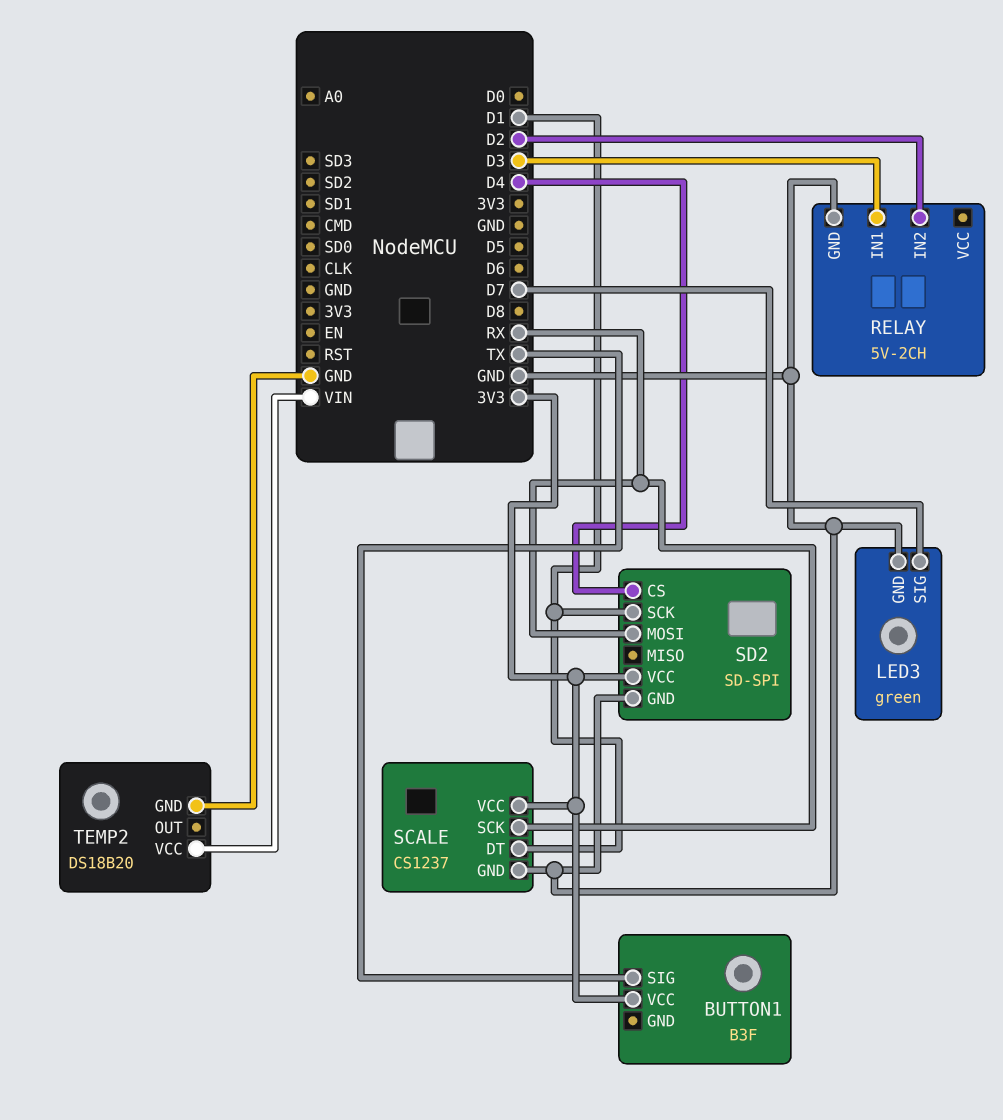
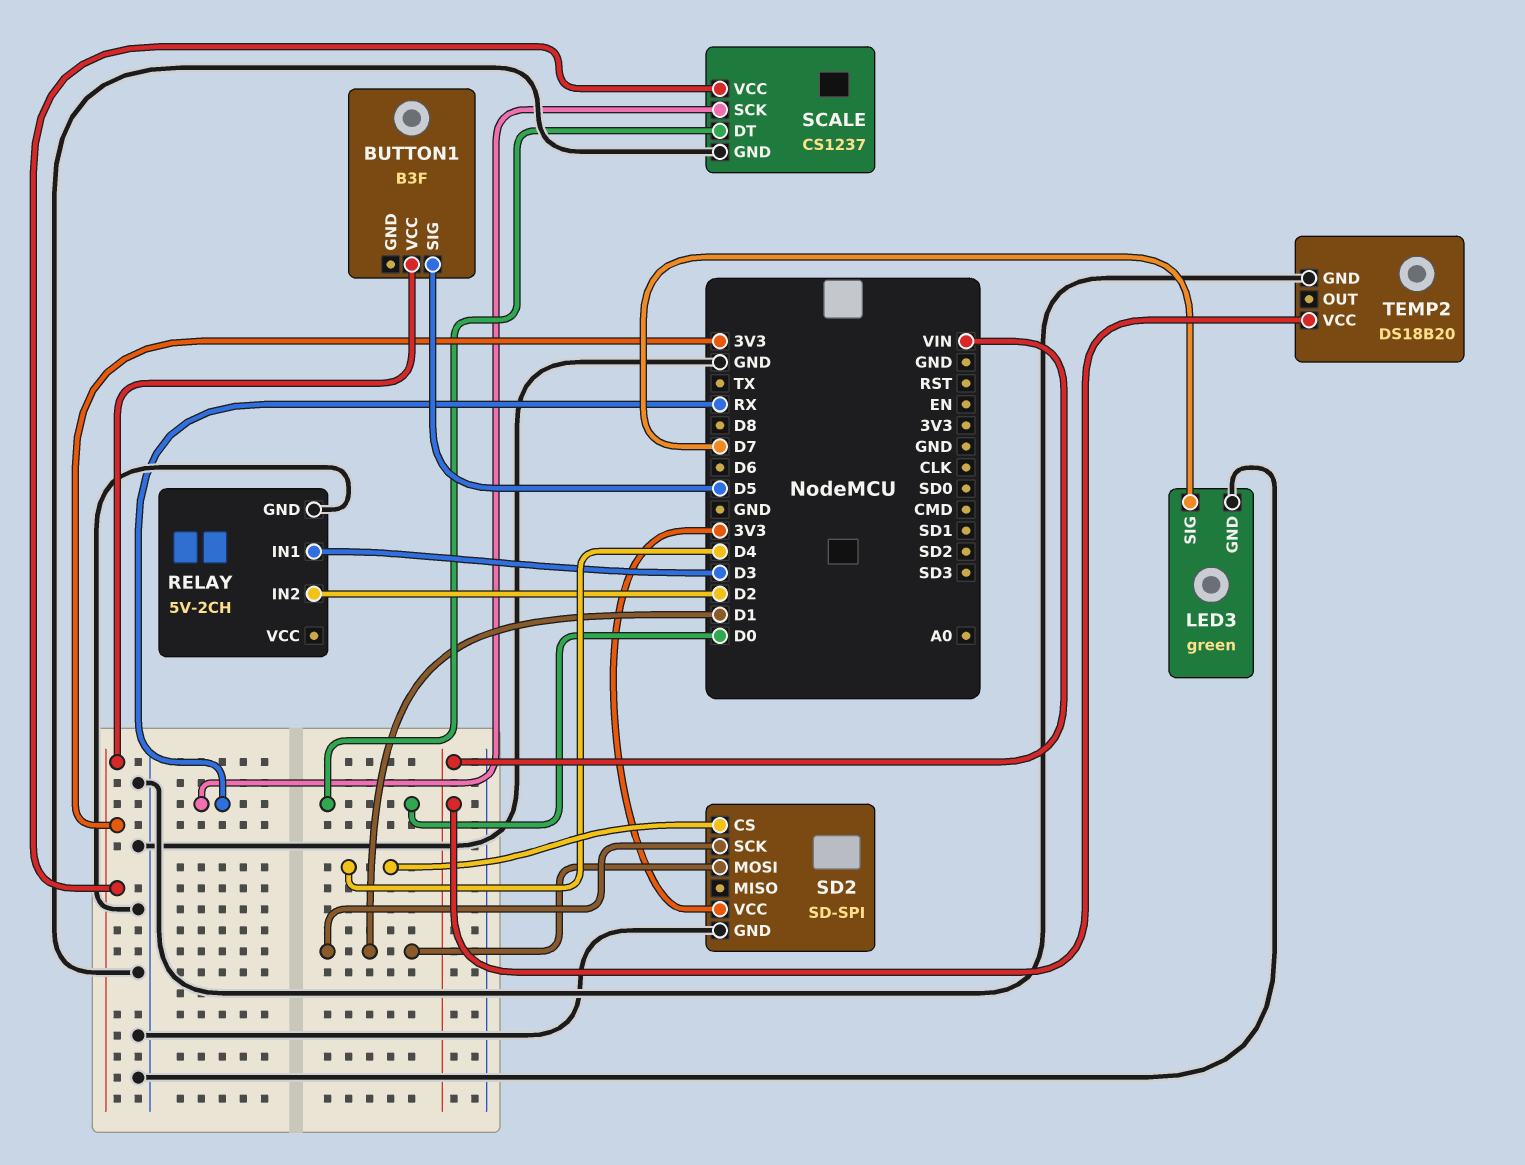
BUTTON1 pin SIG: TX -> D5
SCALE pin DT: D1 -> D0
SD2 pin MOSI: RX -> D1

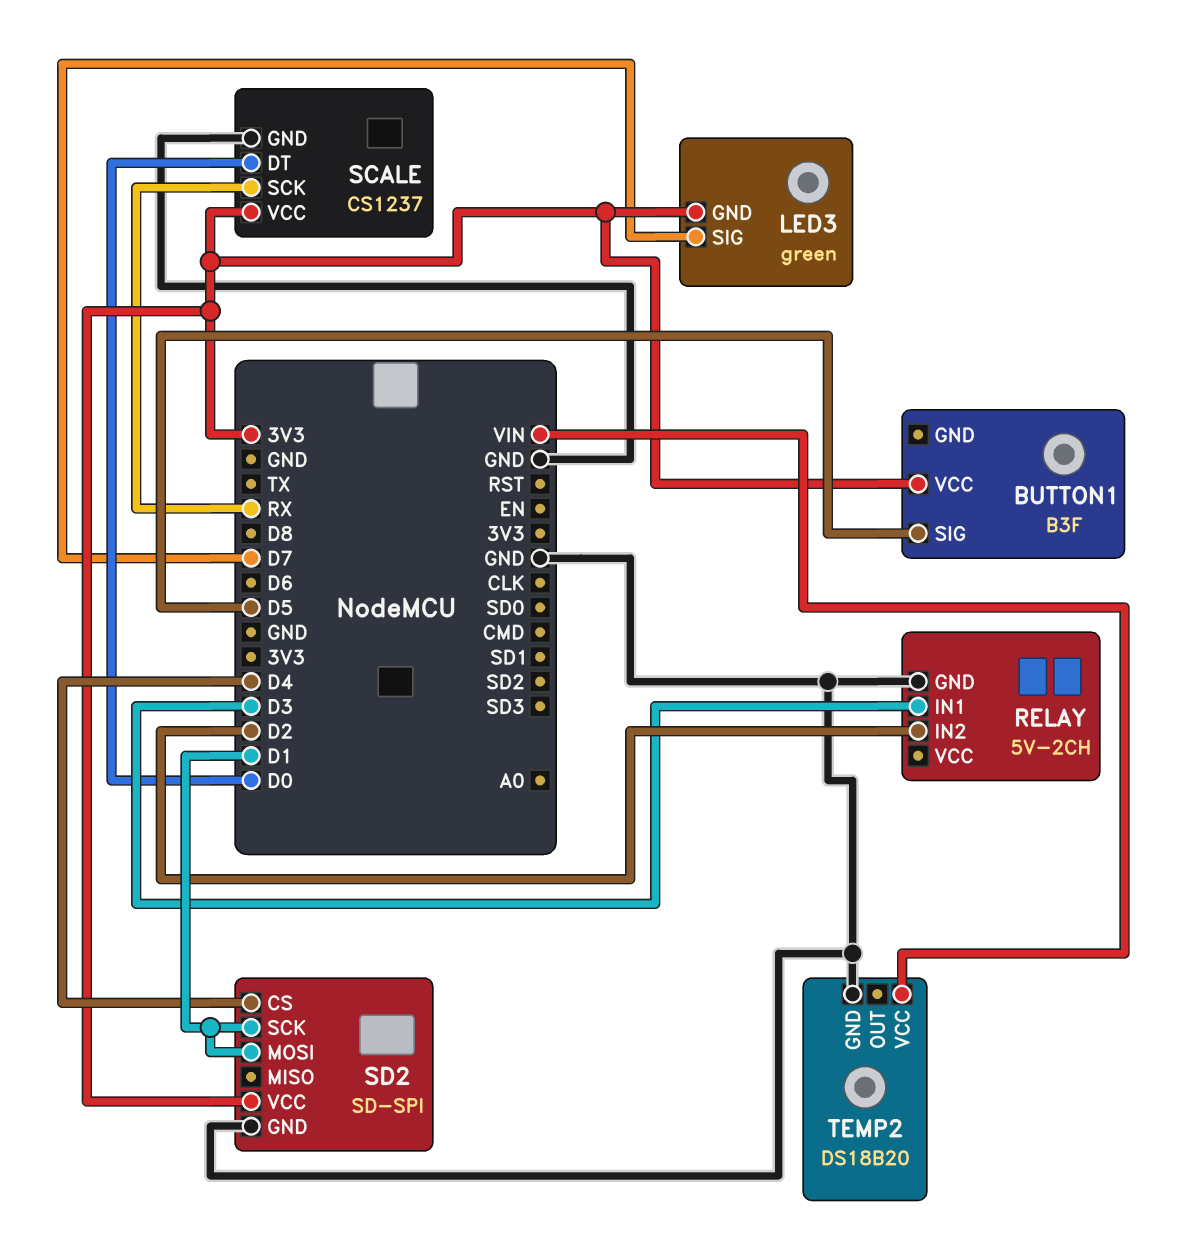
LED3 pin GND: GND -> 3V3

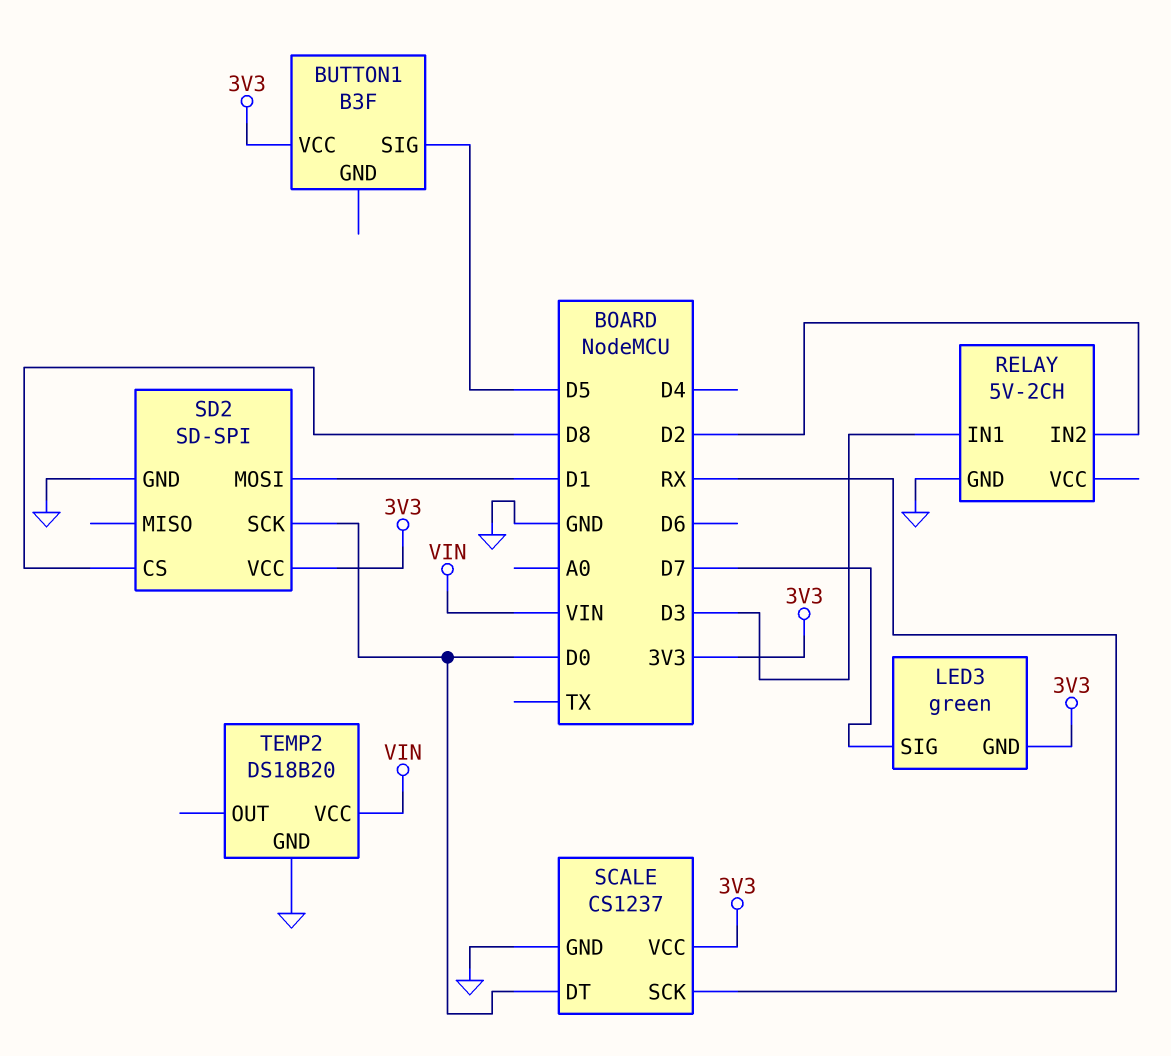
SD2 pin CS: D4 -> D8
SD2 pin SCK: D1 -> D0

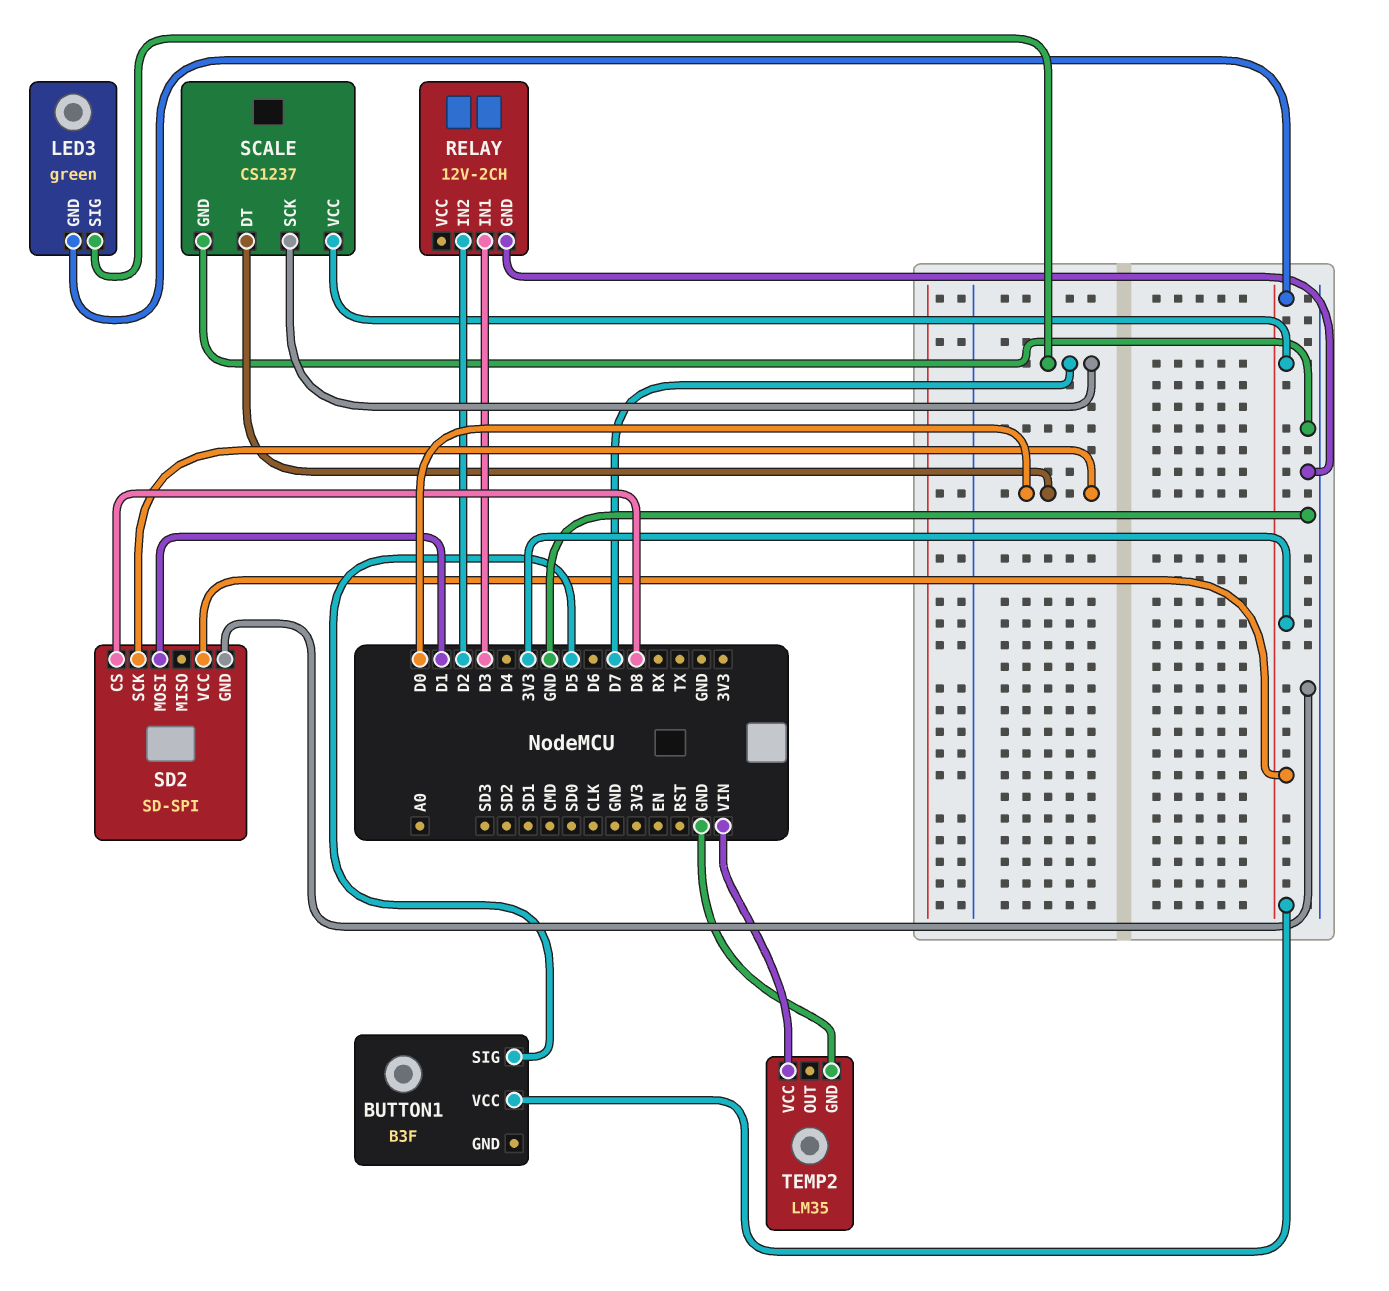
RELAY: 5V-2CH -> 12V-2CH
SCALE pin SCK: RX -> D7
TEMP2: DS18B20 -> LM35

